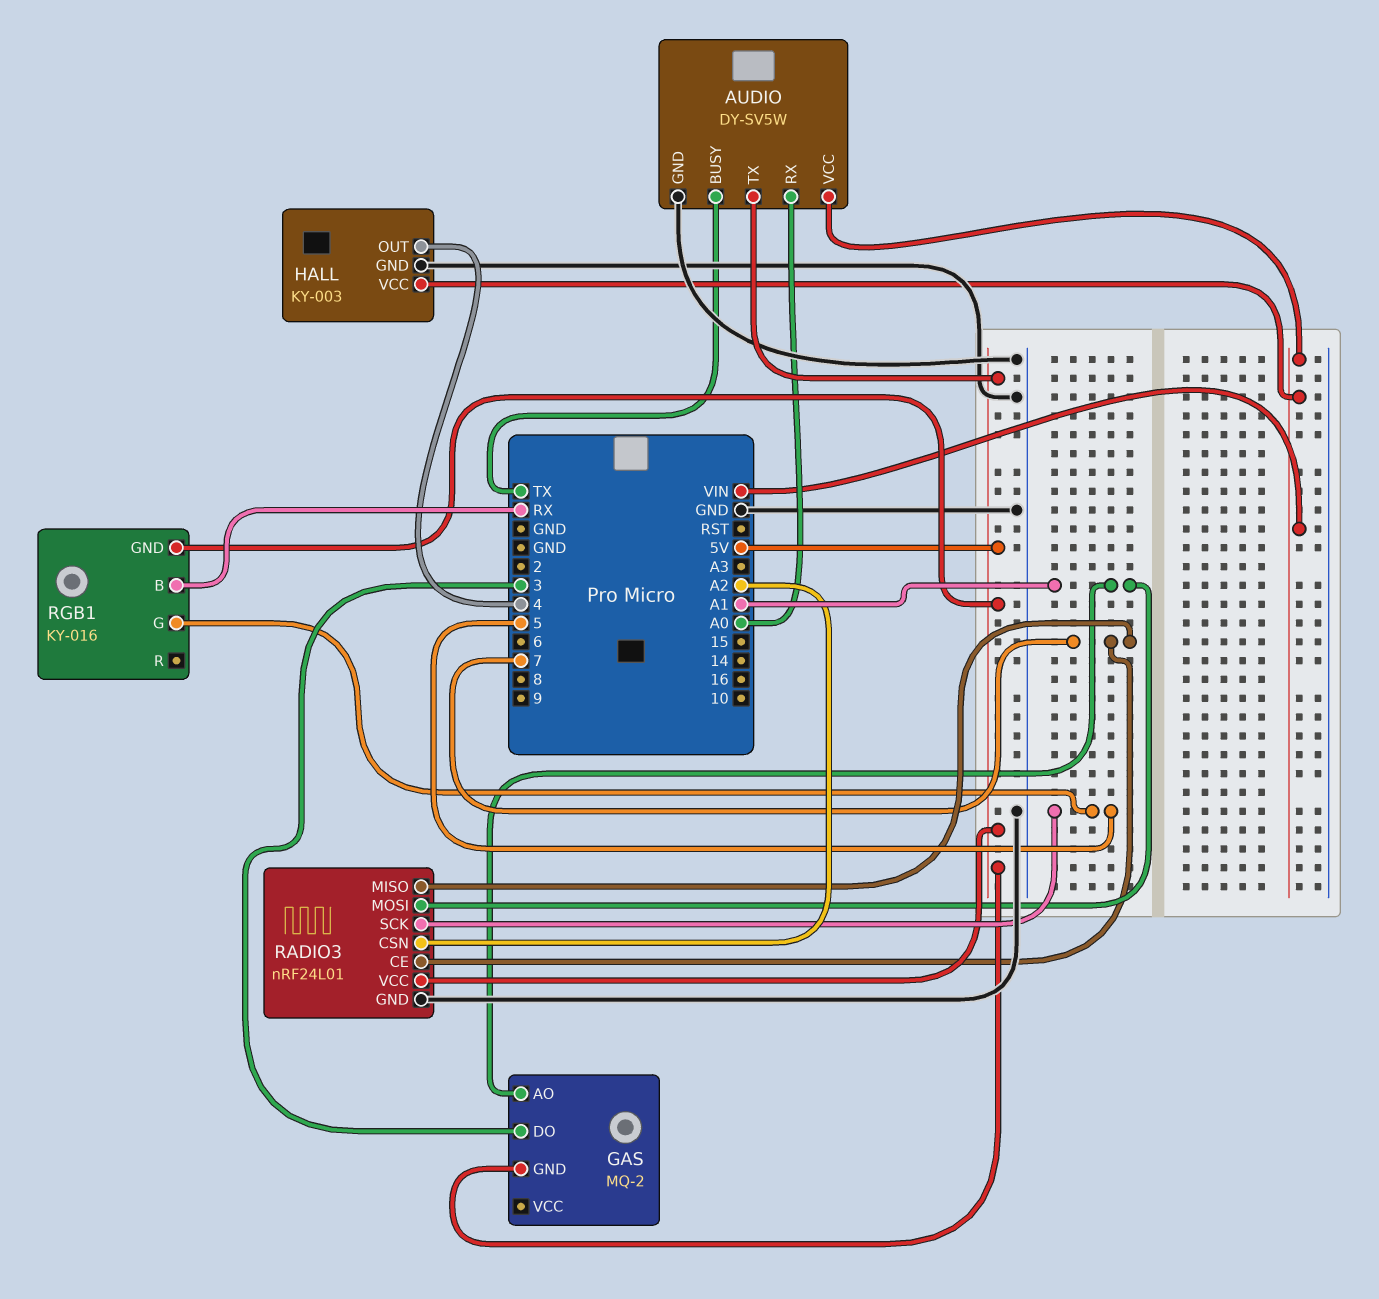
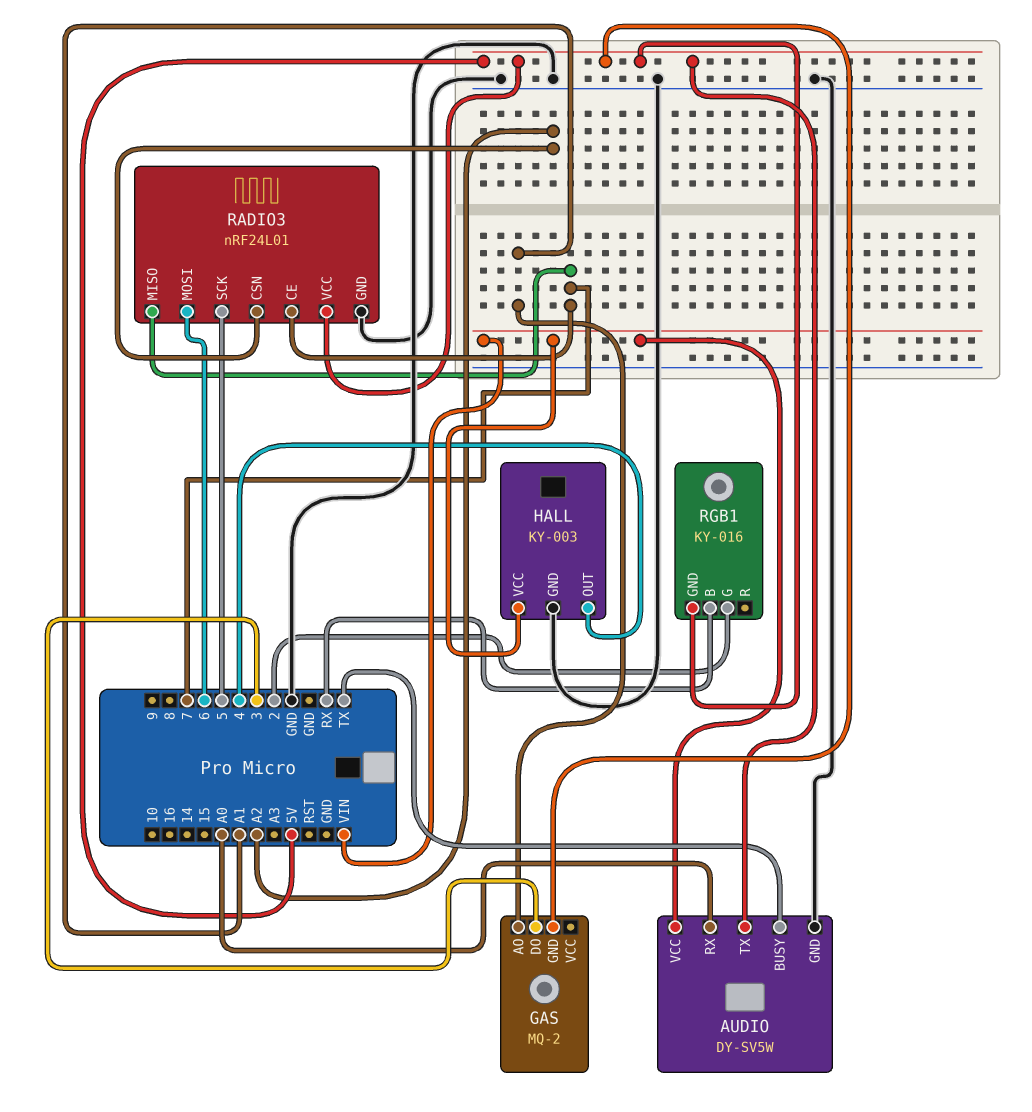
RADIO3 pin MOSI: A1 -> 6
RGB1 pin G: 5 -> 2

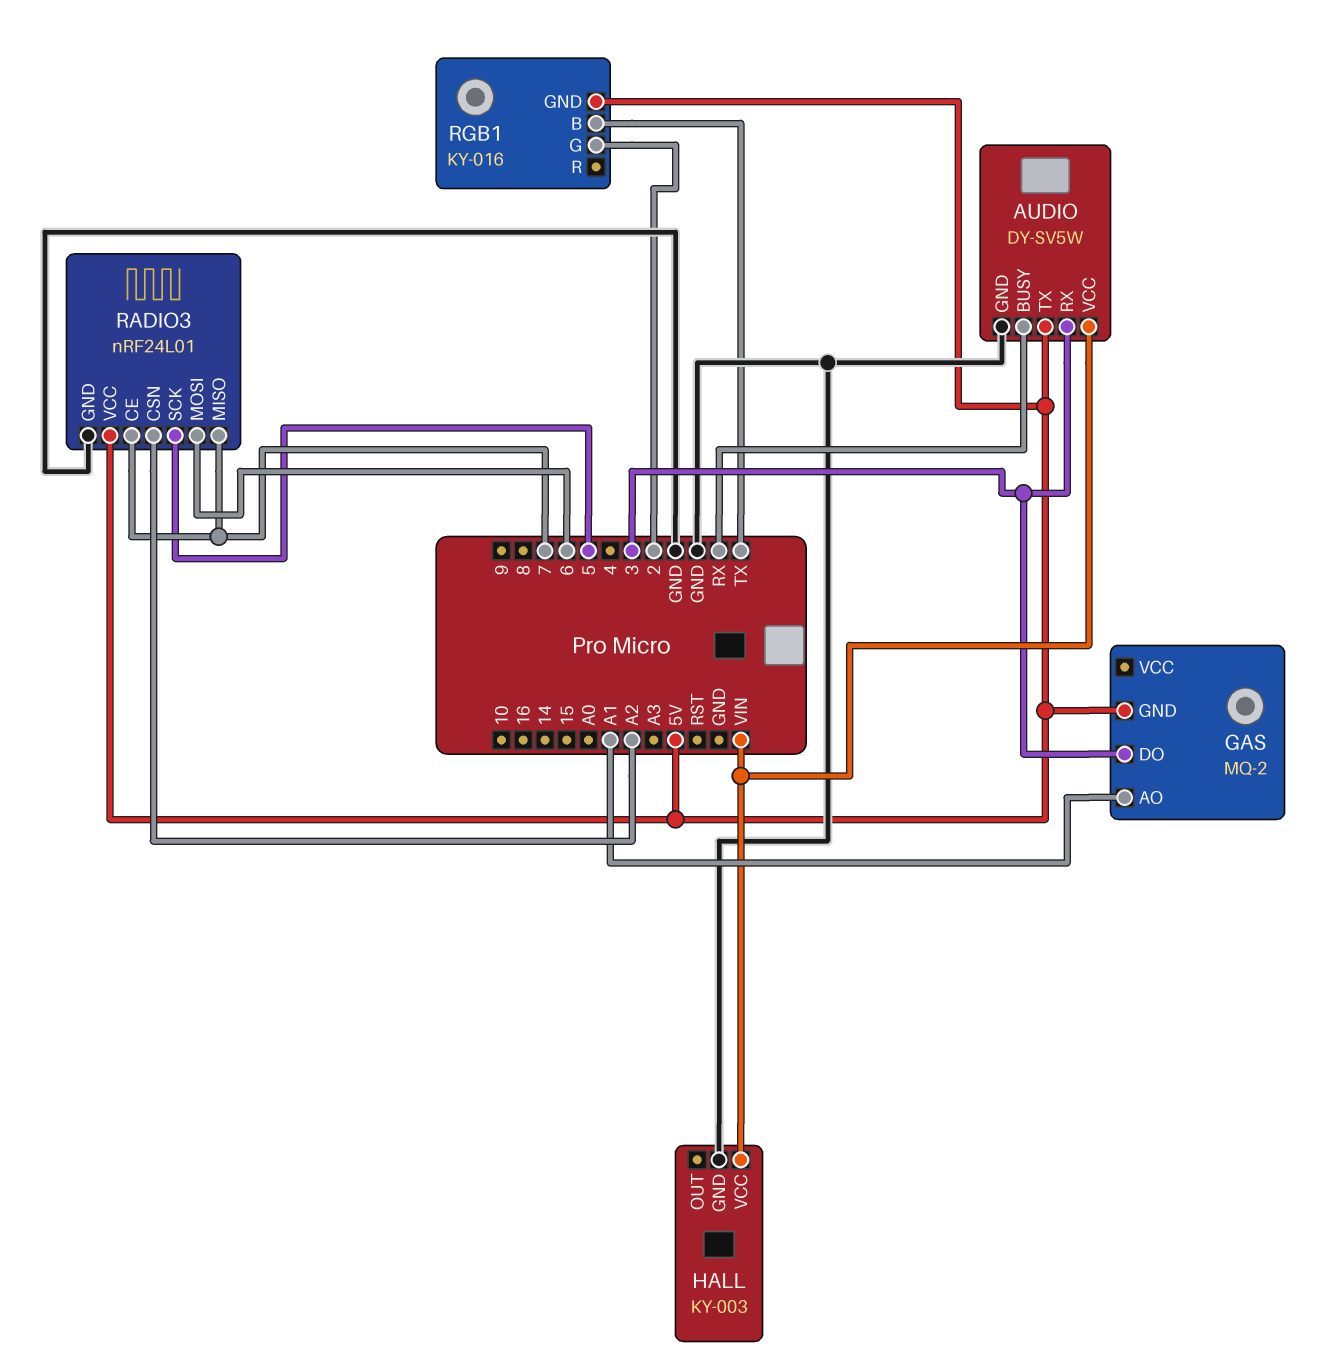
AUDIO pin BUSY: TX -> RX
AUDIO pin RX: A0 -> 3
HALL pin OUT: 4 -> none
RGB1 pin B: RX -> TX

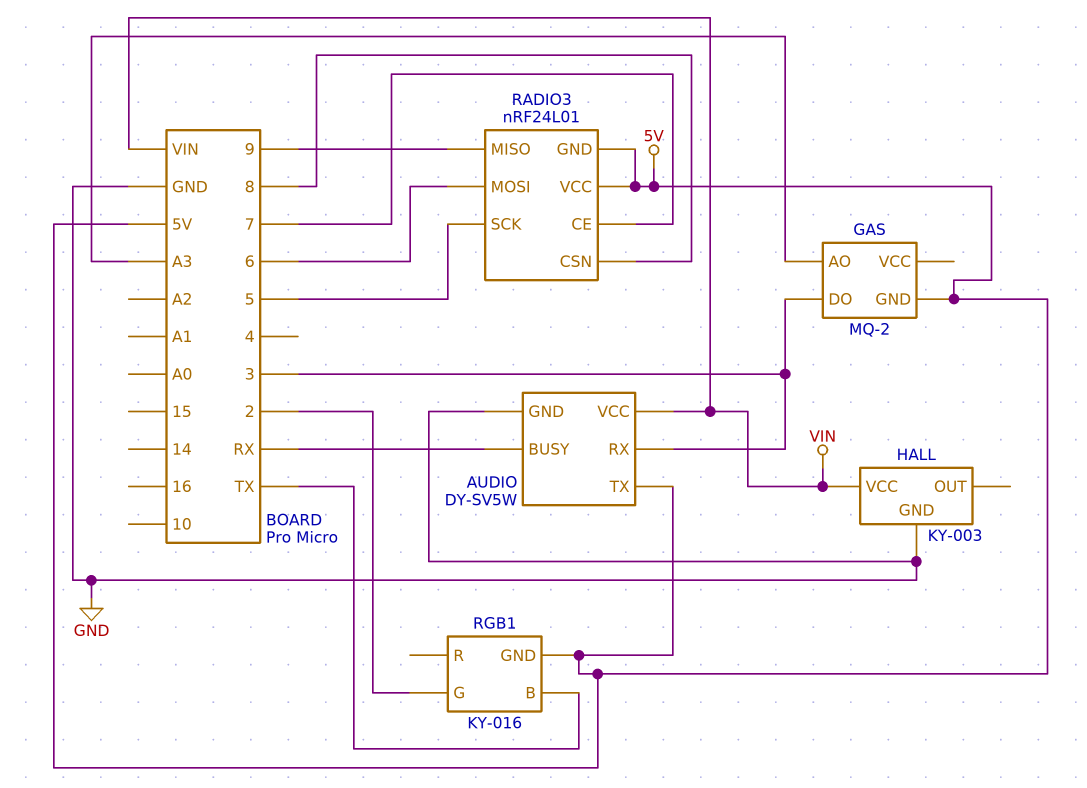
GAS pin AO: A1 -> A3
RADIO3 pin CSN: A2 -> 8
RADIO3 pin GND: GND -> 5V
RADIO3 pin MISO: 7 -> 9

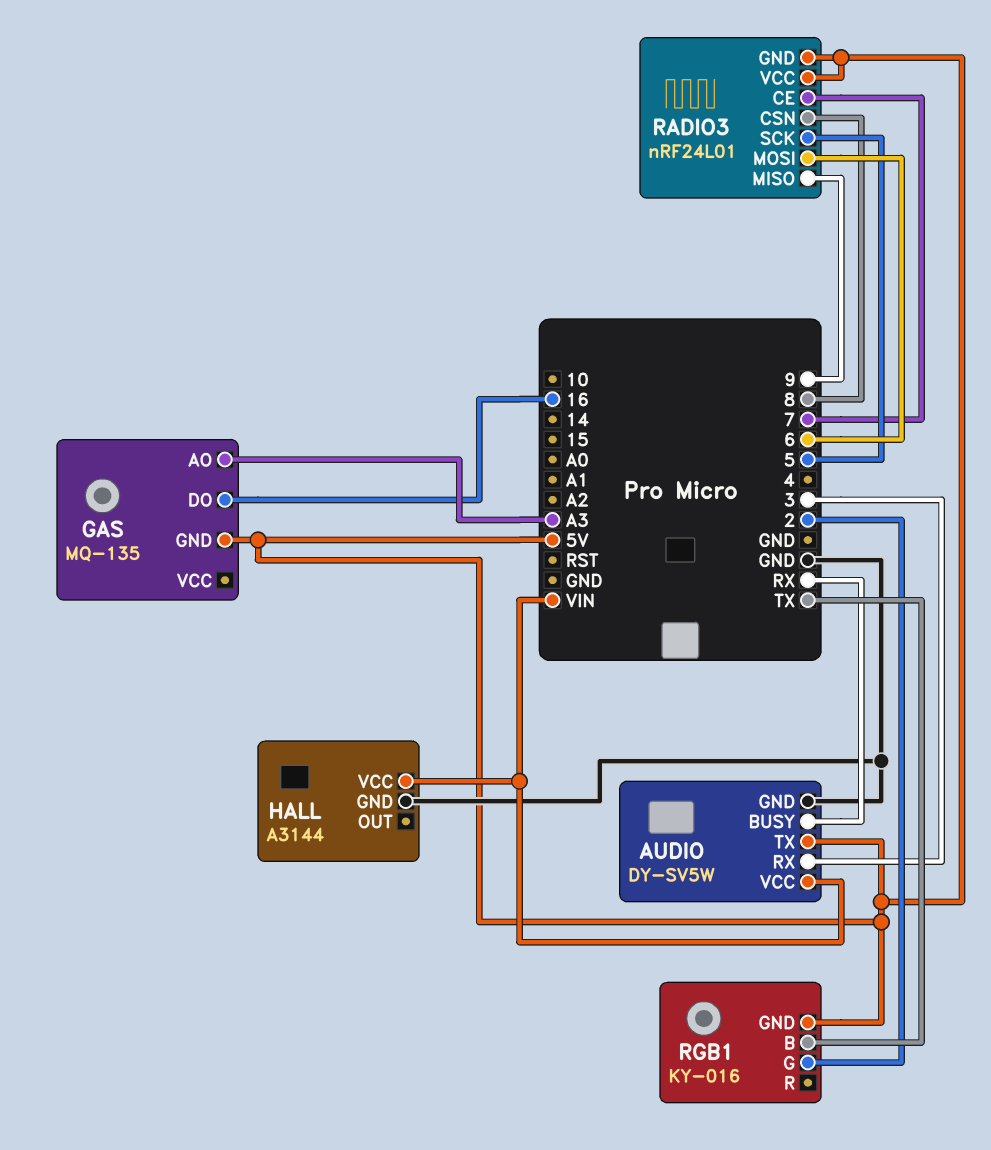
GAS: MQ-2 -> MQ-135
GAS pin DO: 3 -> 16
HALL: KY-003 -> A3144

